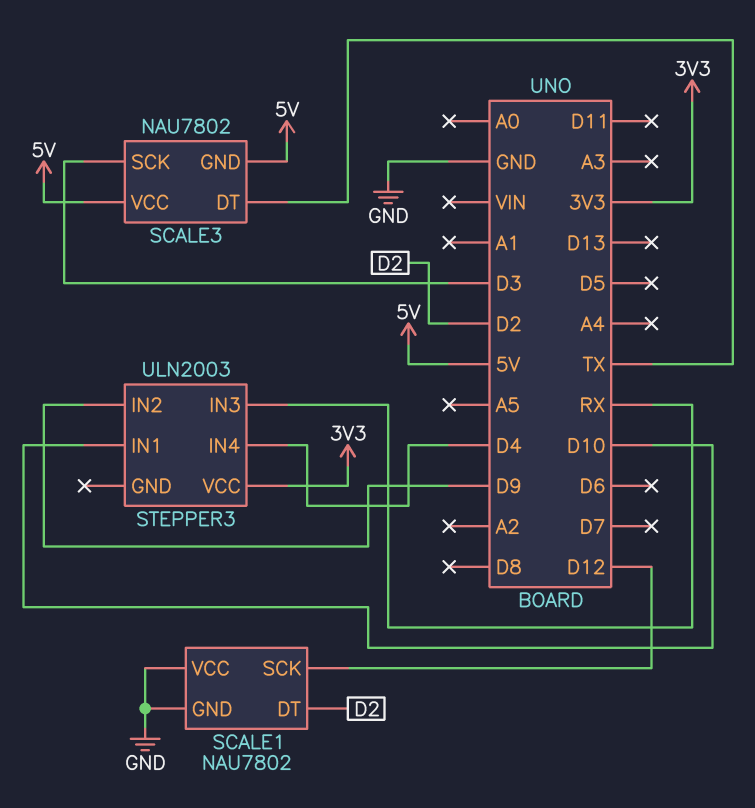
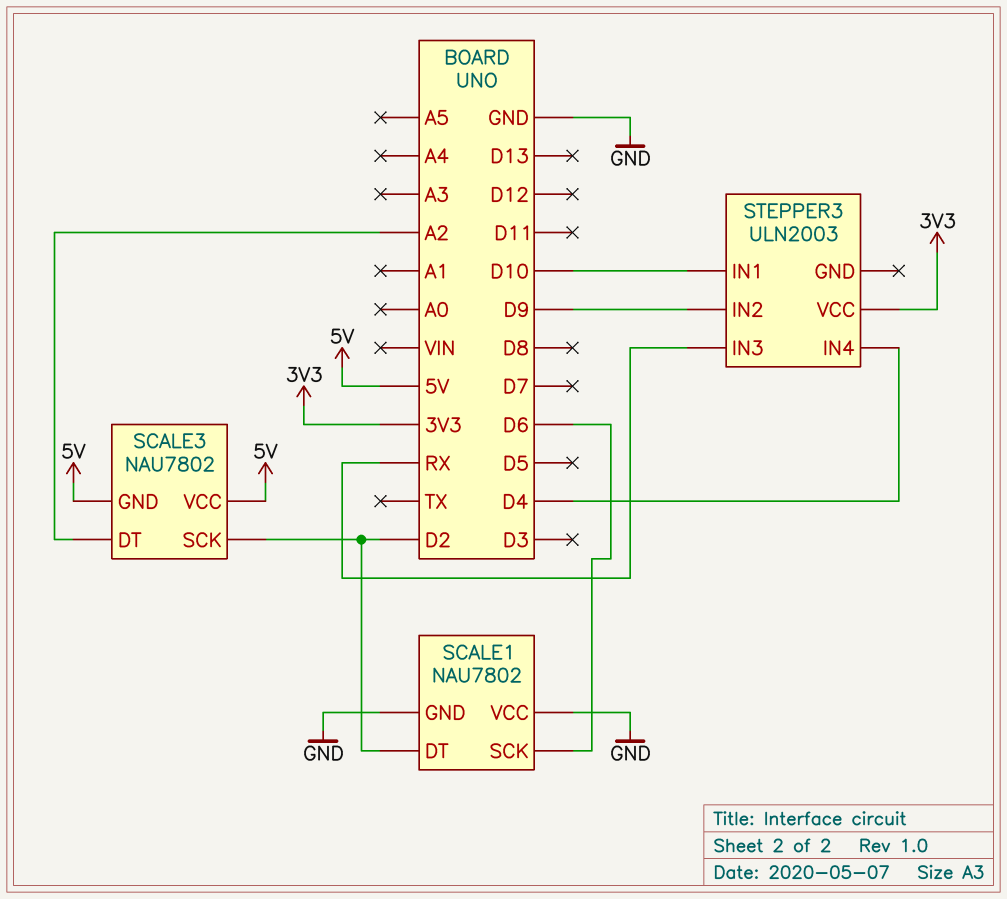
SCALE1 pin SCK: D12 -> D6
SCALE3 pin DT: TX -> A2
SCALE3 pin SCK: D3 -> D2

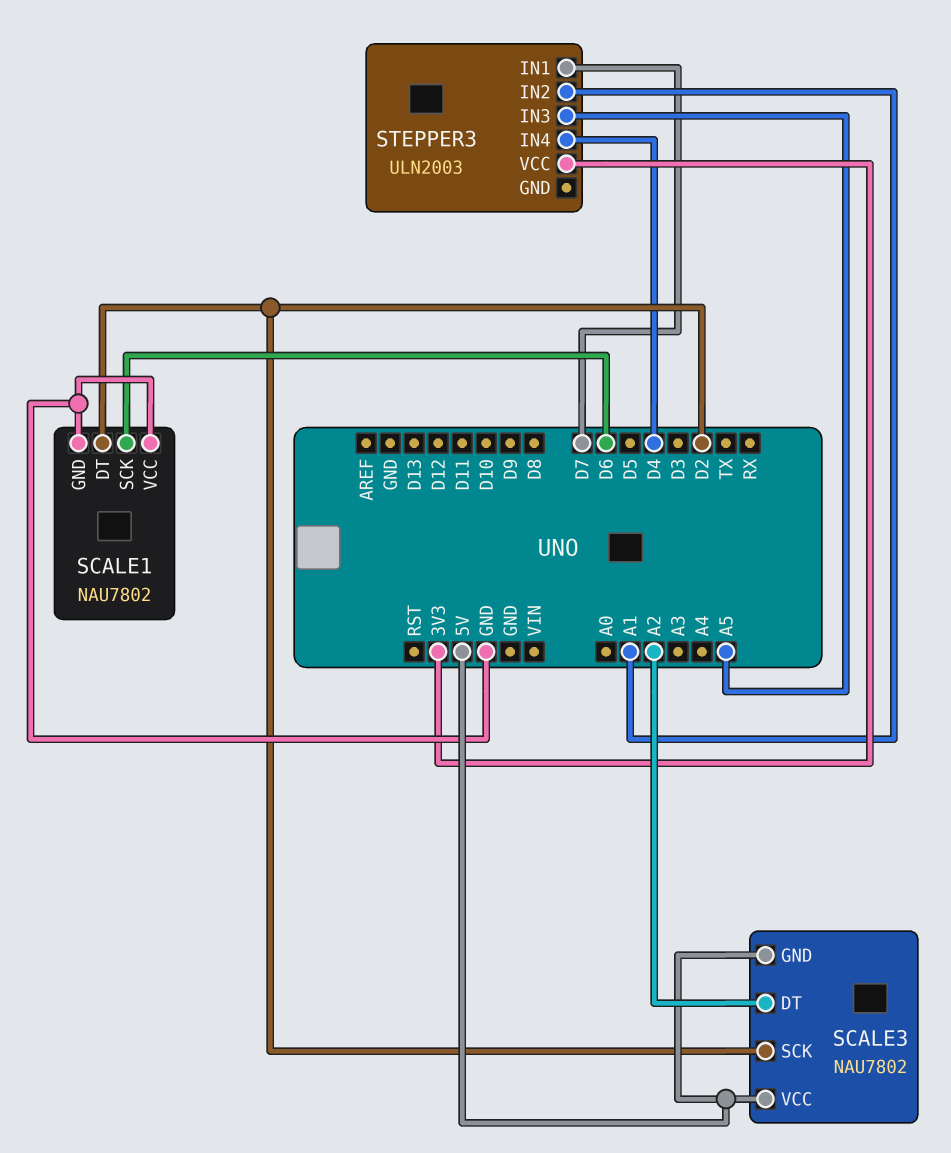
STEPPER3 pin IN1: D10 -> D7
STEPPER3 pin IN2: D9 -> A1
STEPPER3 pin IN3: RX -> A5

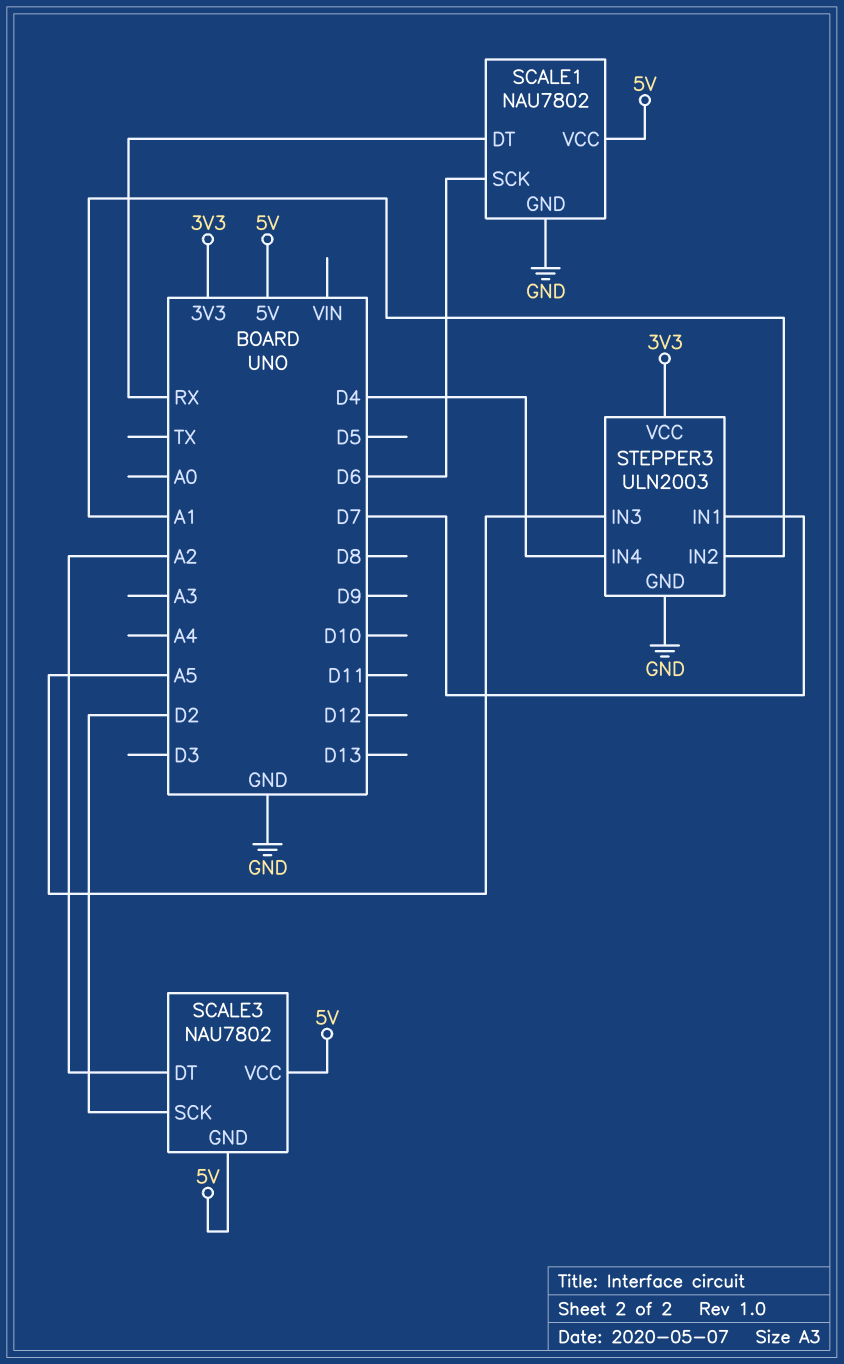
SCALE1 pin DT: D2 -> RX
SCALE1 pin VCC: GND -> 5V
STEPPER3 pin GND: none -> GND

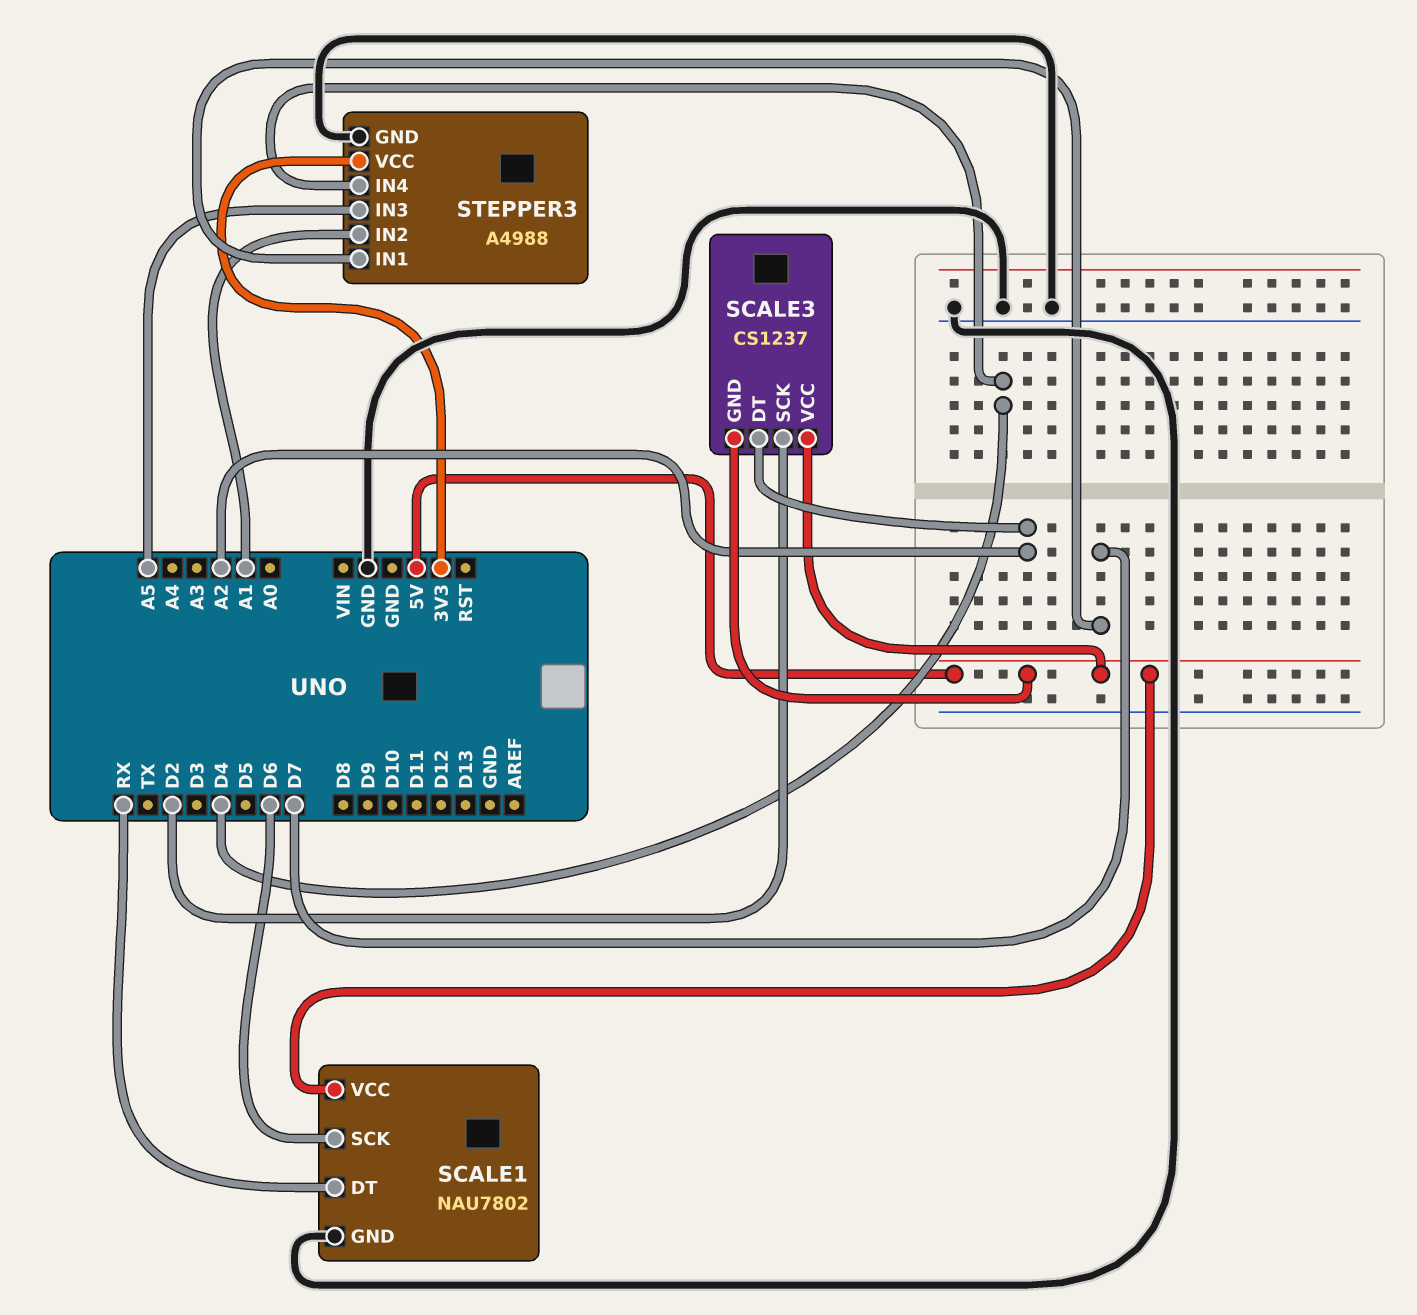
SCALE3: NAU7802 -> CS1237
STEPPER3: ULN2003 -> A4988

